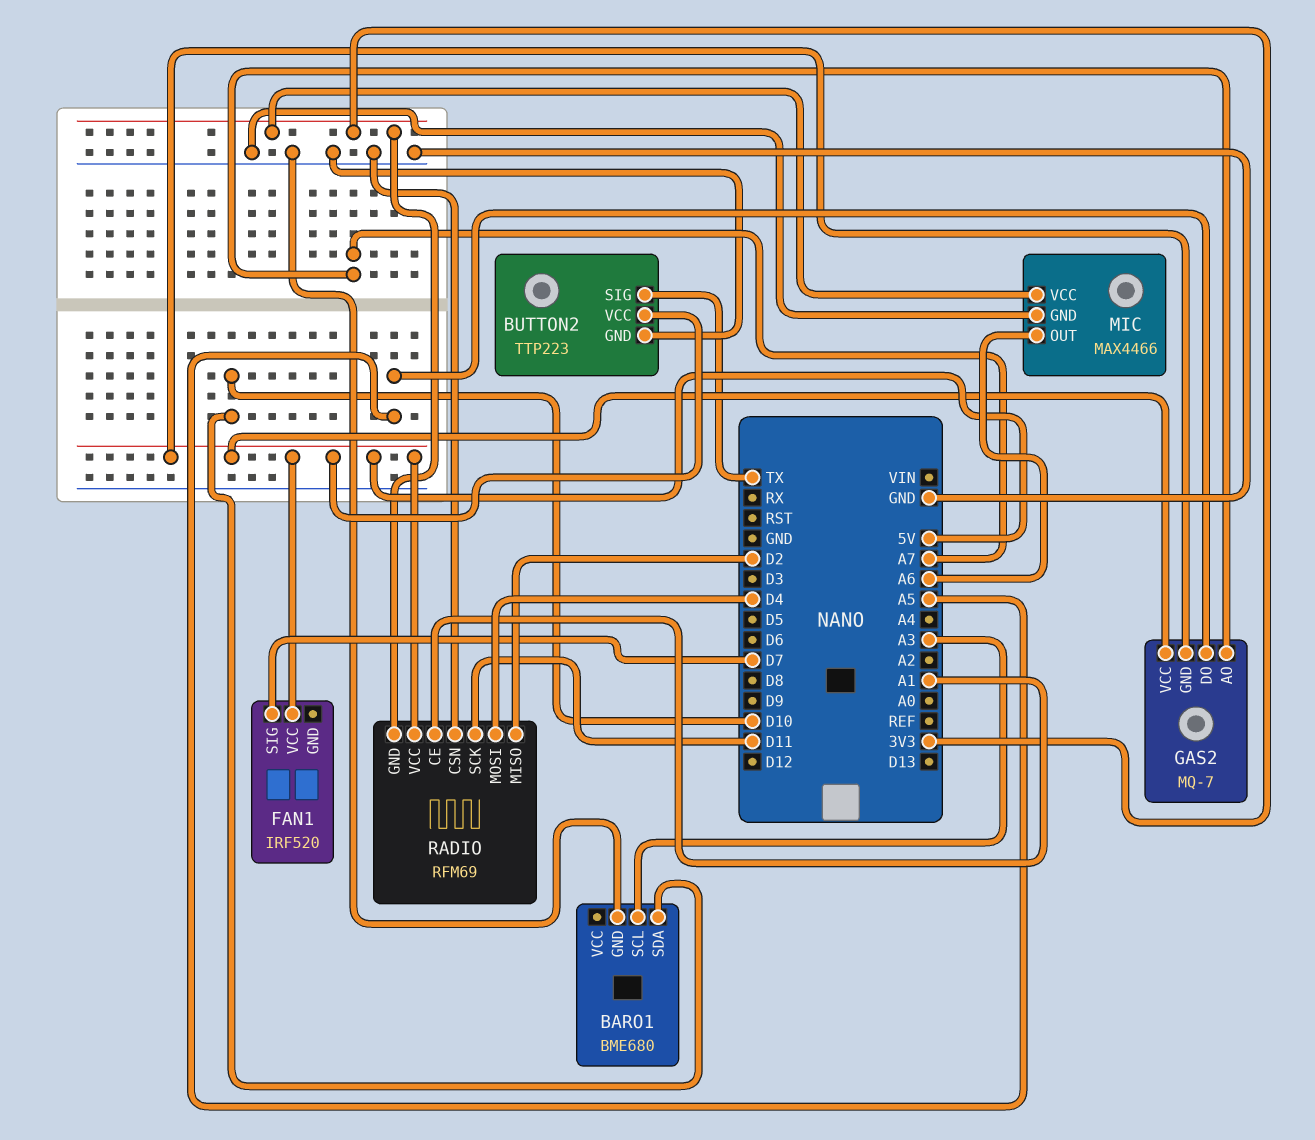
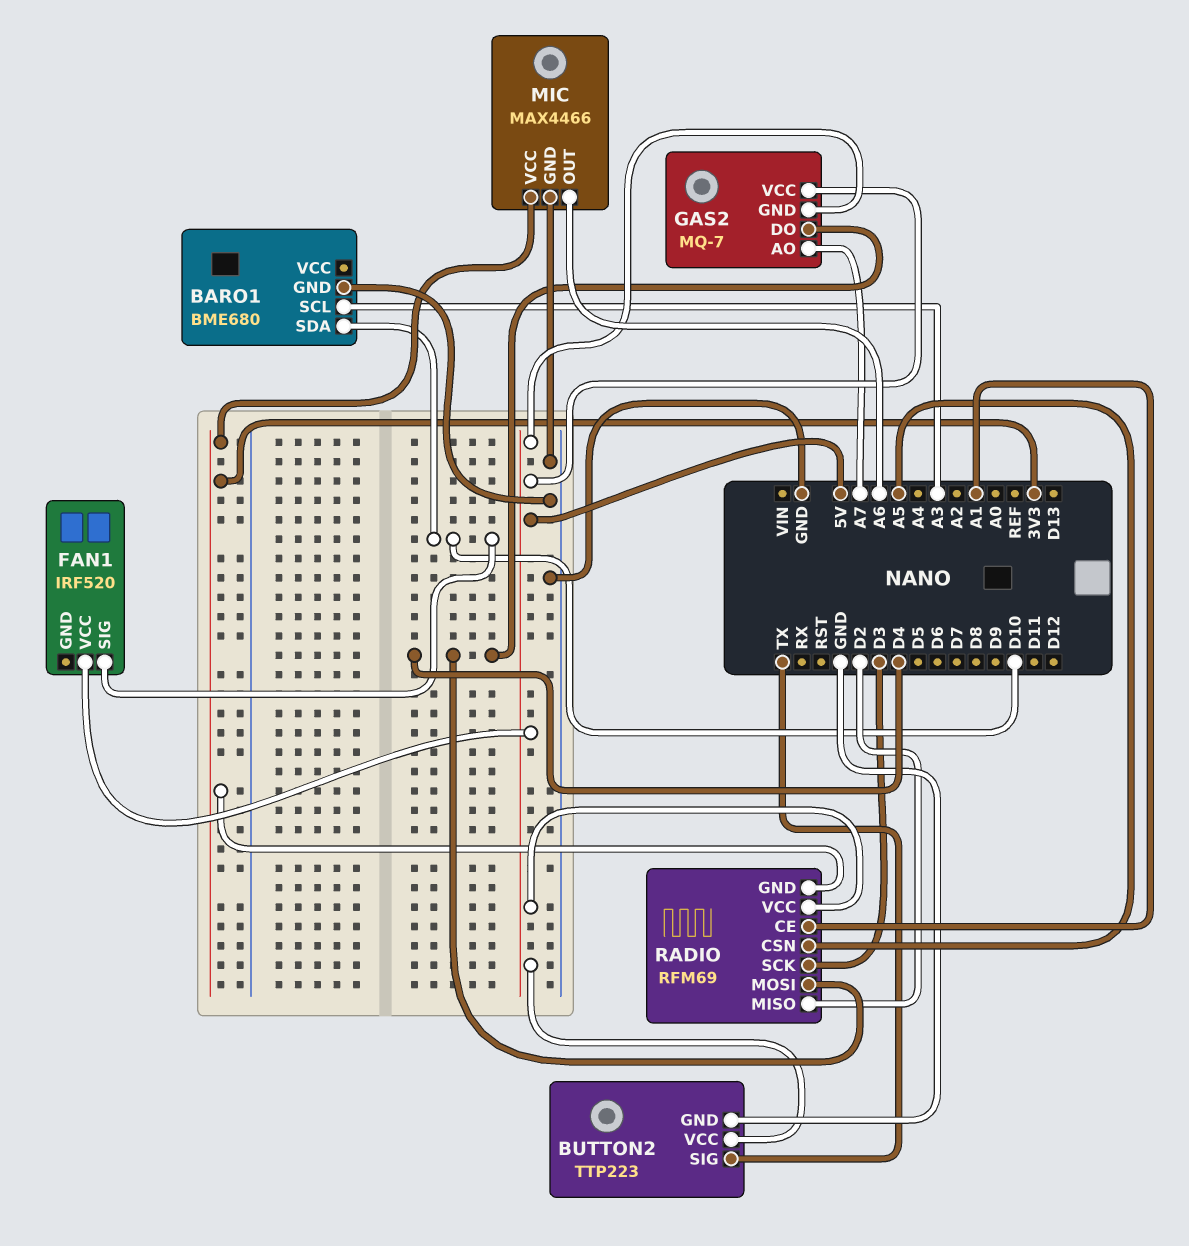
FAN1 pin SIG: D7 -> D10
GAS2 pin DO: A5 -> D4
RADIO pin CSN: GND -> A5
RADIO pin SCK: D11 -> D3

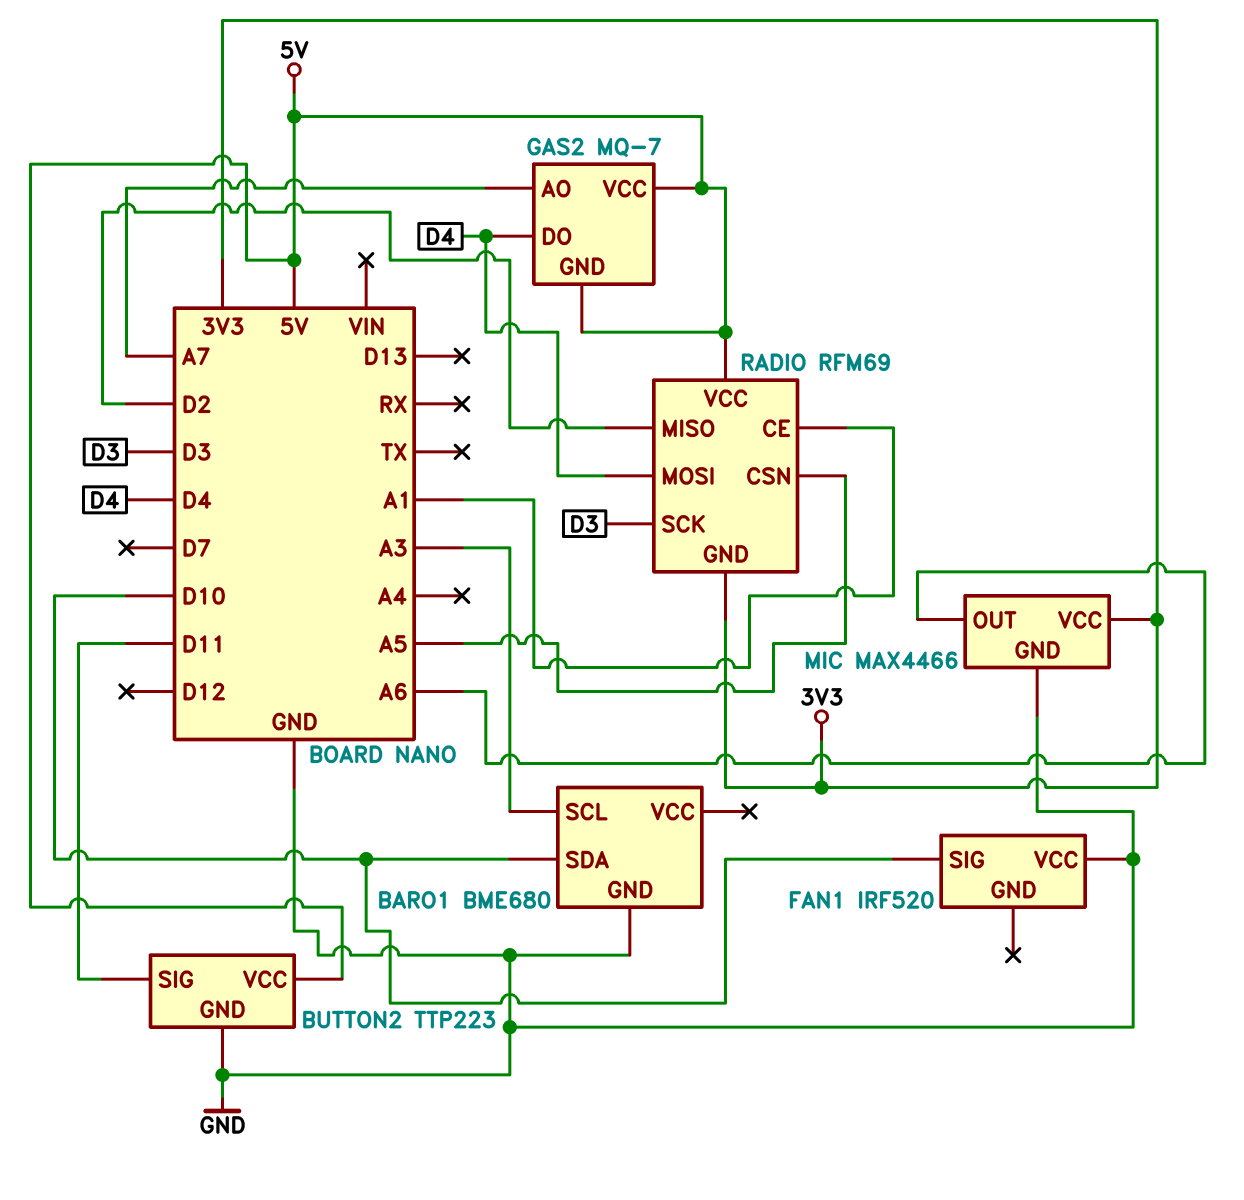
BUTTON2 pin SIG: TX -> D11
FAN1 pin VCC: 5V -> GND

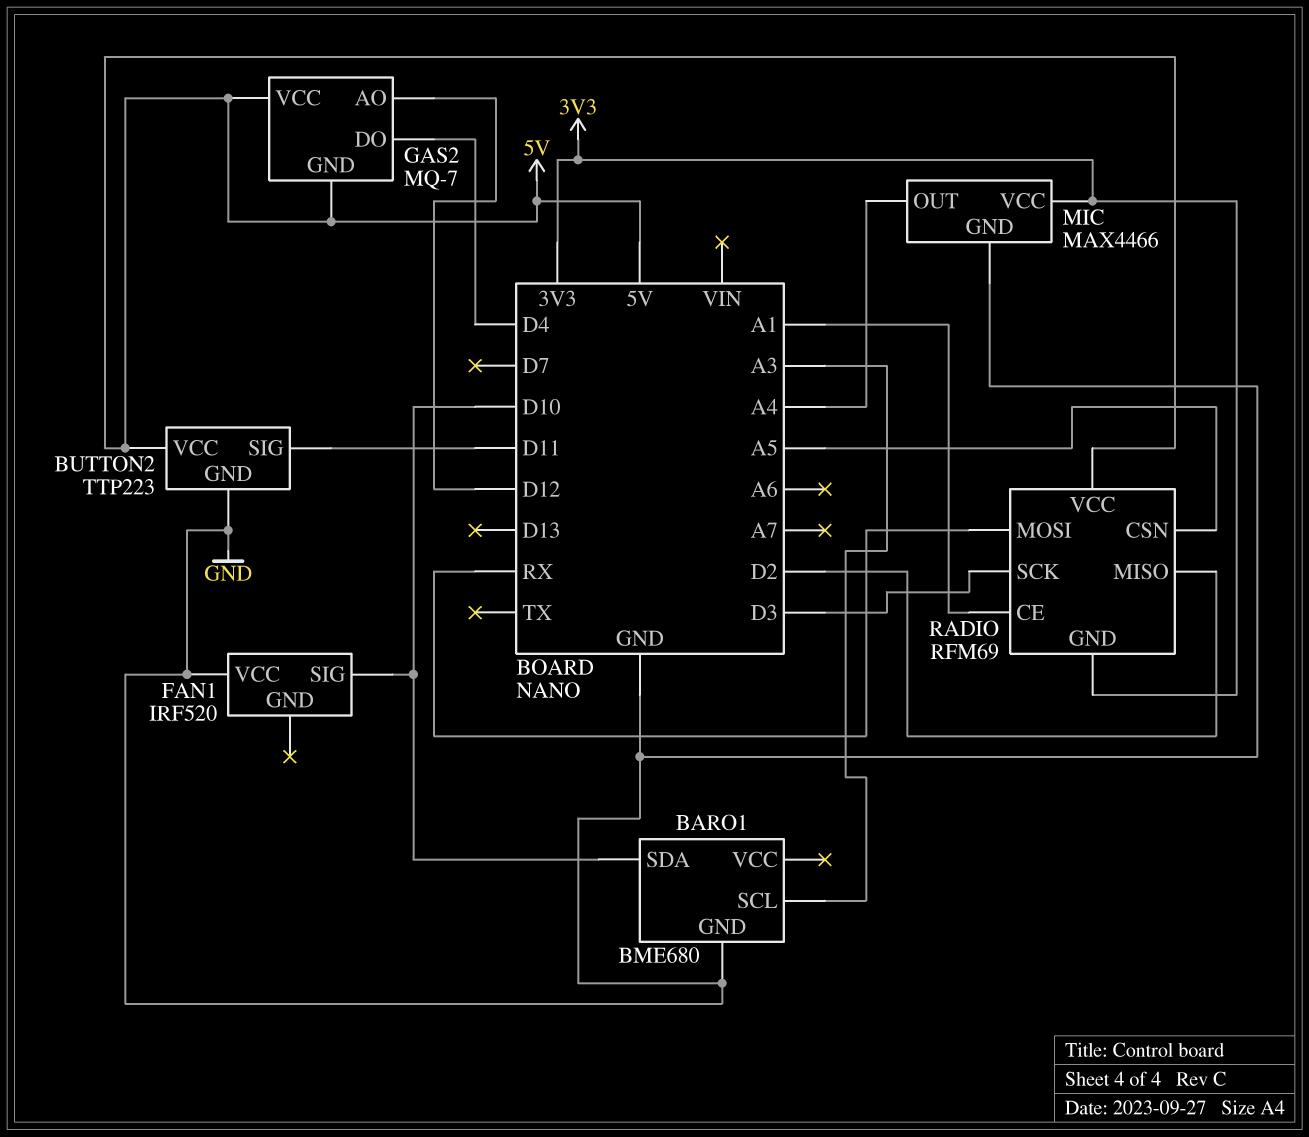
GAS2 pin AO: A7 -> D12
MIC pin OUT: A6 -> A4
RADIO pin MOSI: D4 -> RX

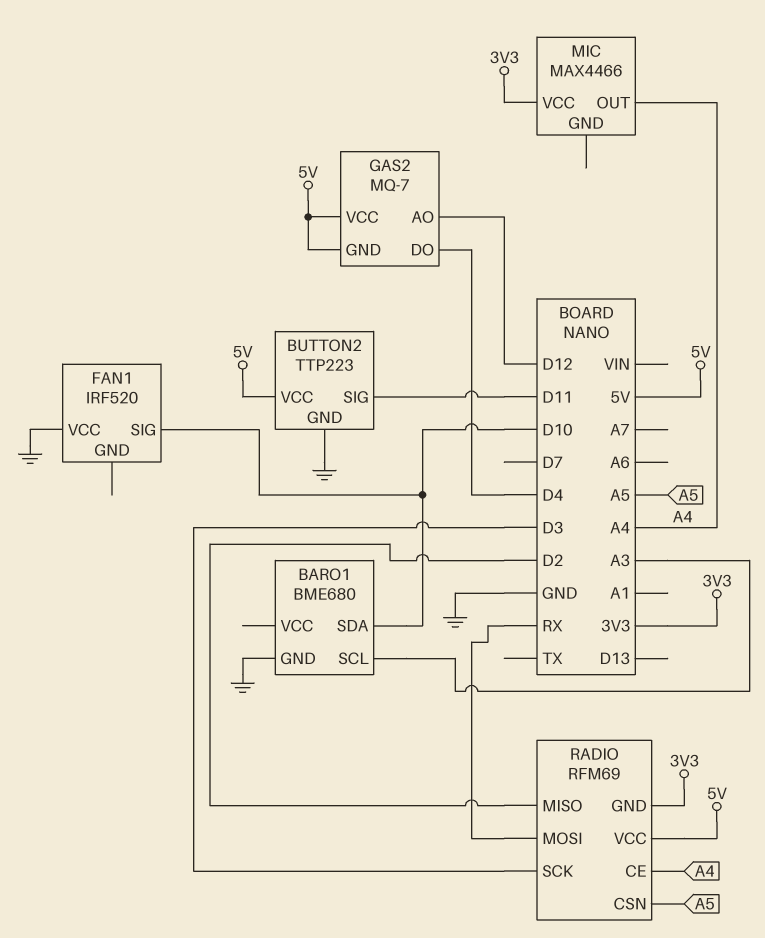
MIC pin GND: GND -> none
RADIO pin CE: A1 -> A4

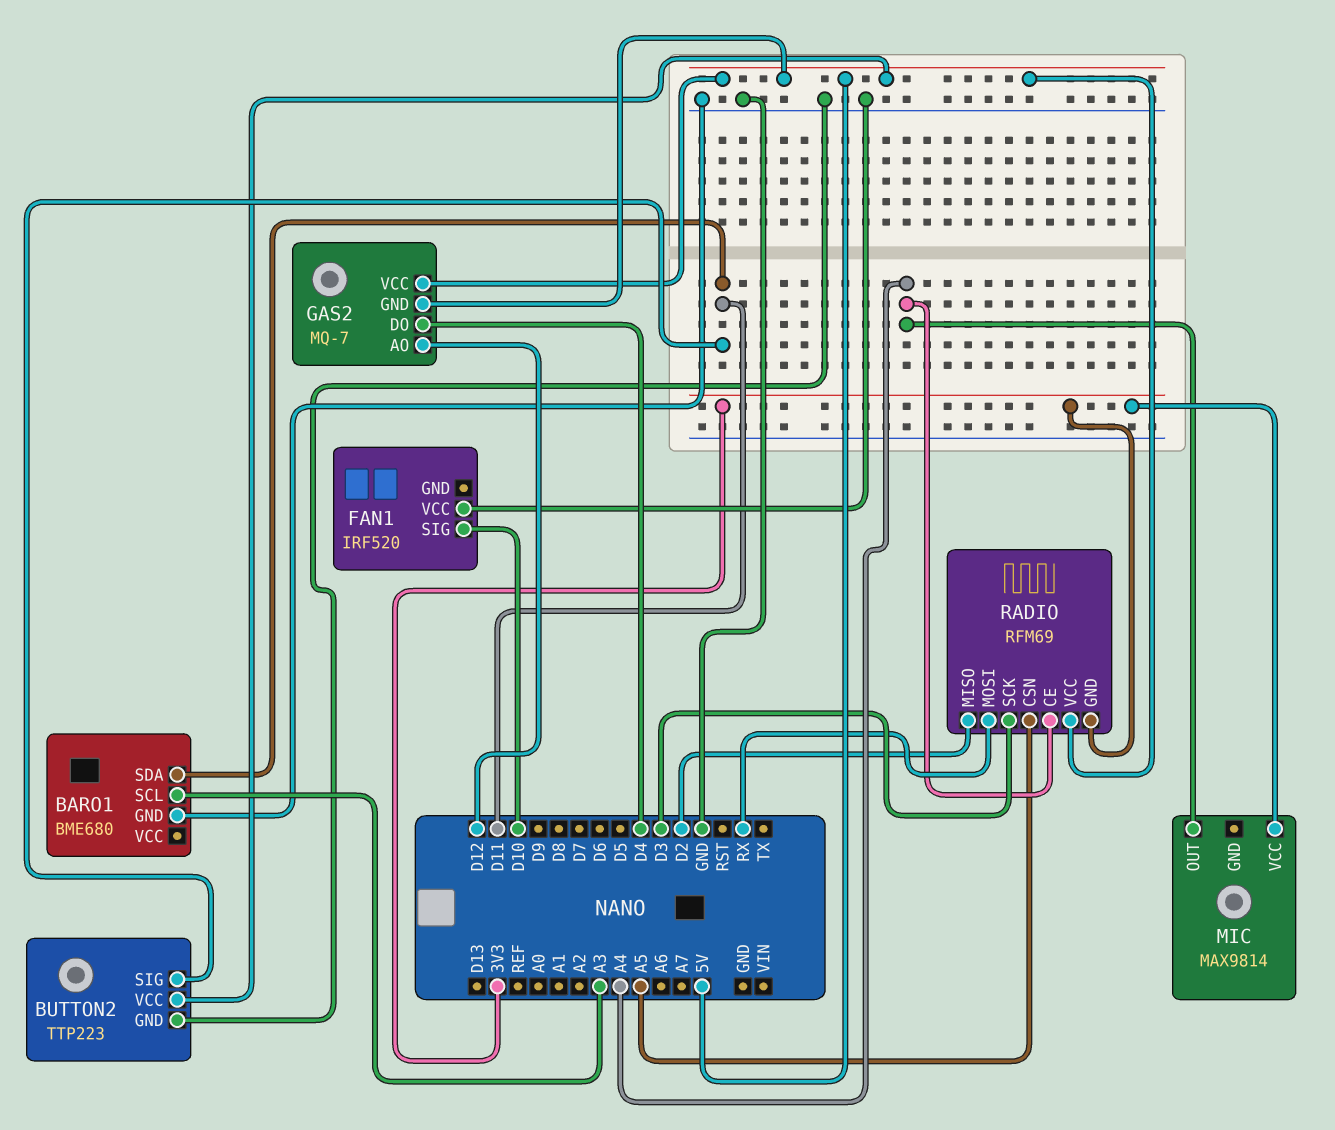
BARO1 pin SDA: D10 -> D11
MIC: MAX4466 -> MAX9814

